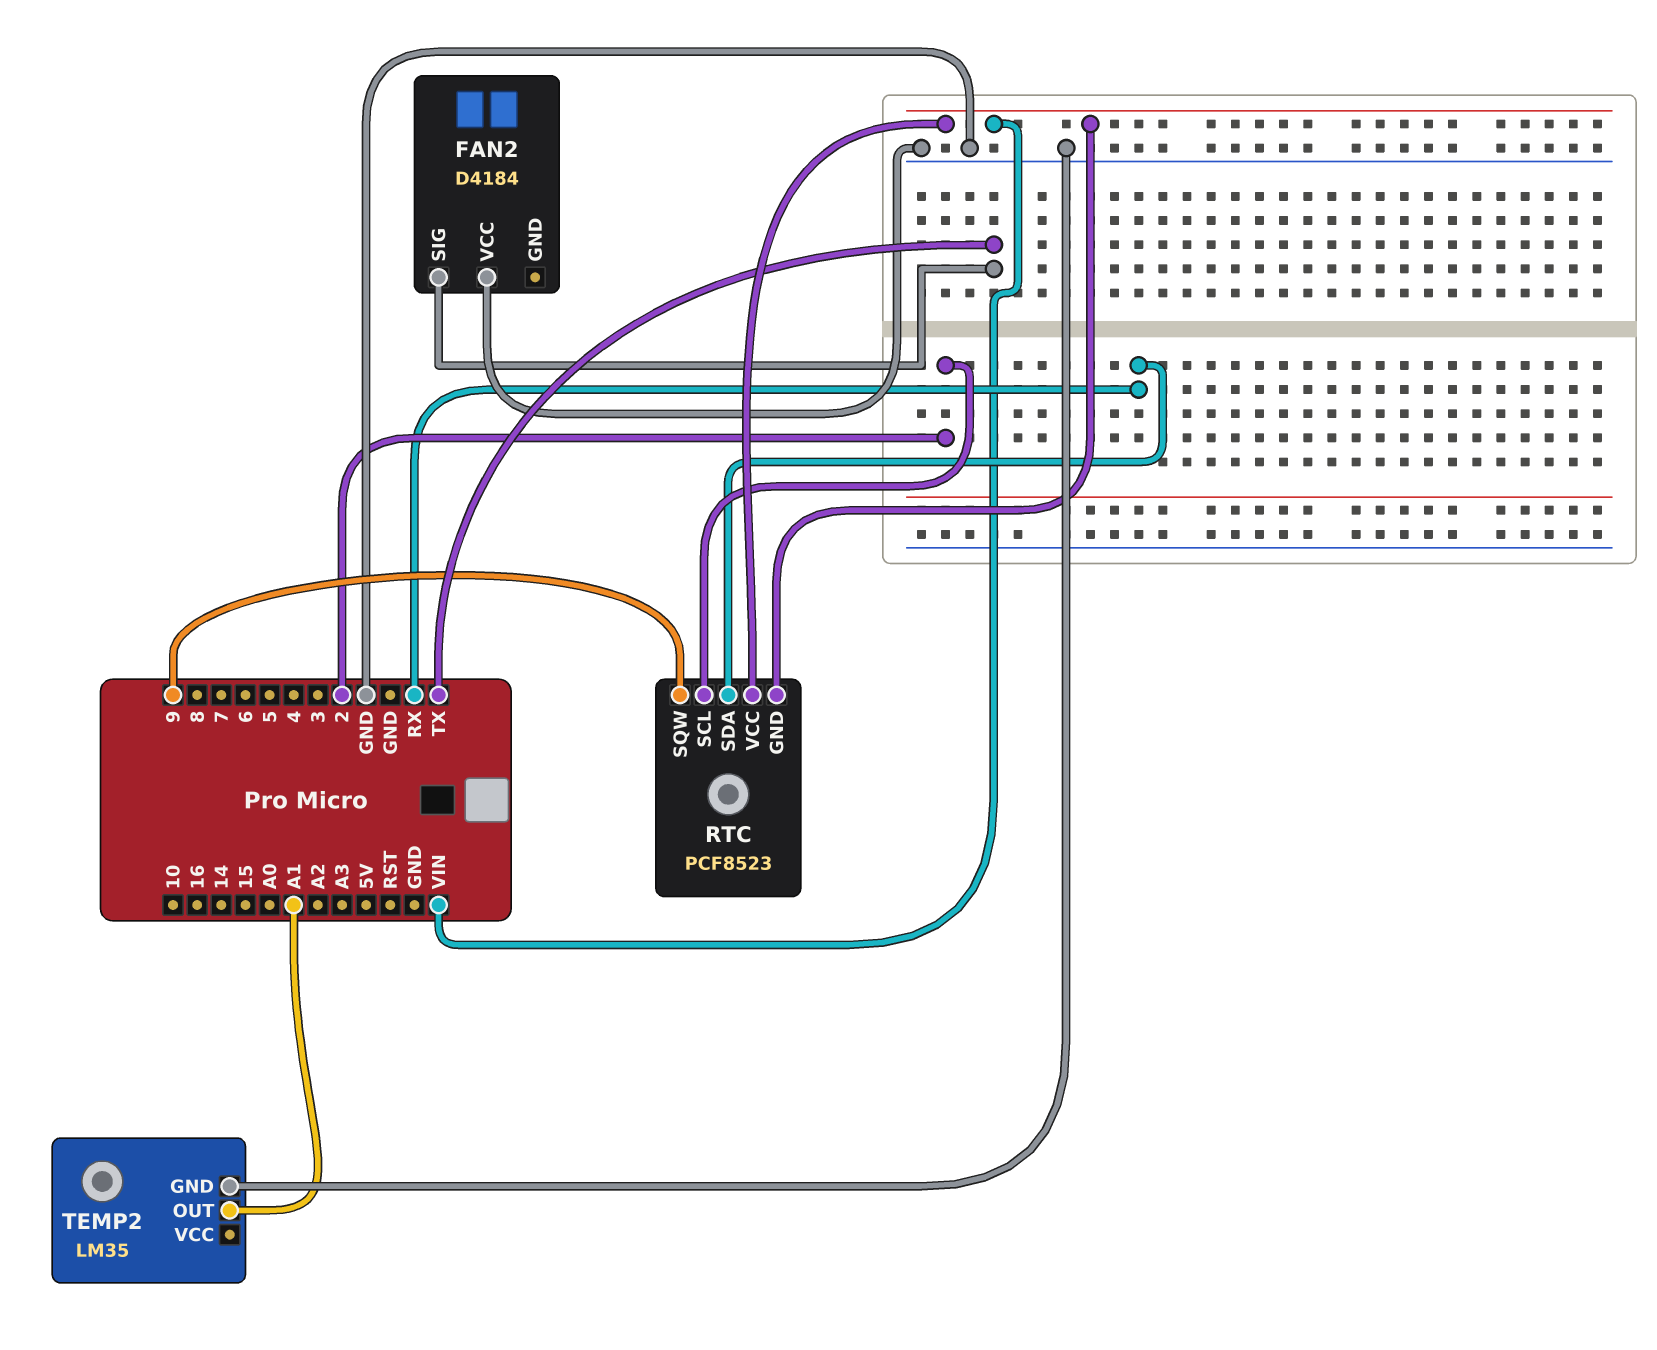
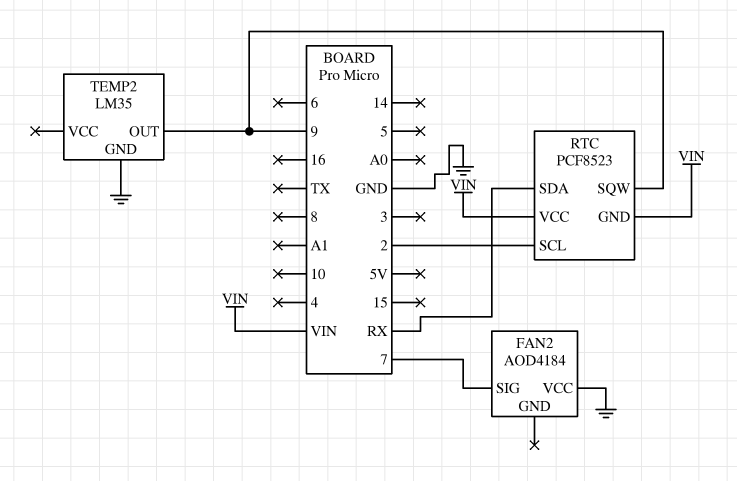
FAN2: D4184 -> AOD4184
FAN2 pin SIG: TX -> 7
TEMP2 pin OUT: A1 -> 9

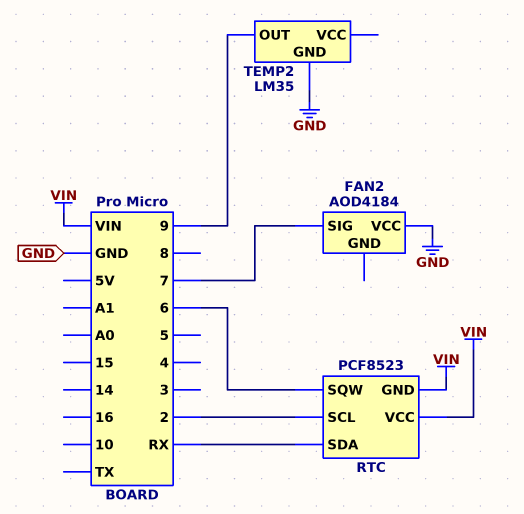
RTC pin SQW: 9 -> 6

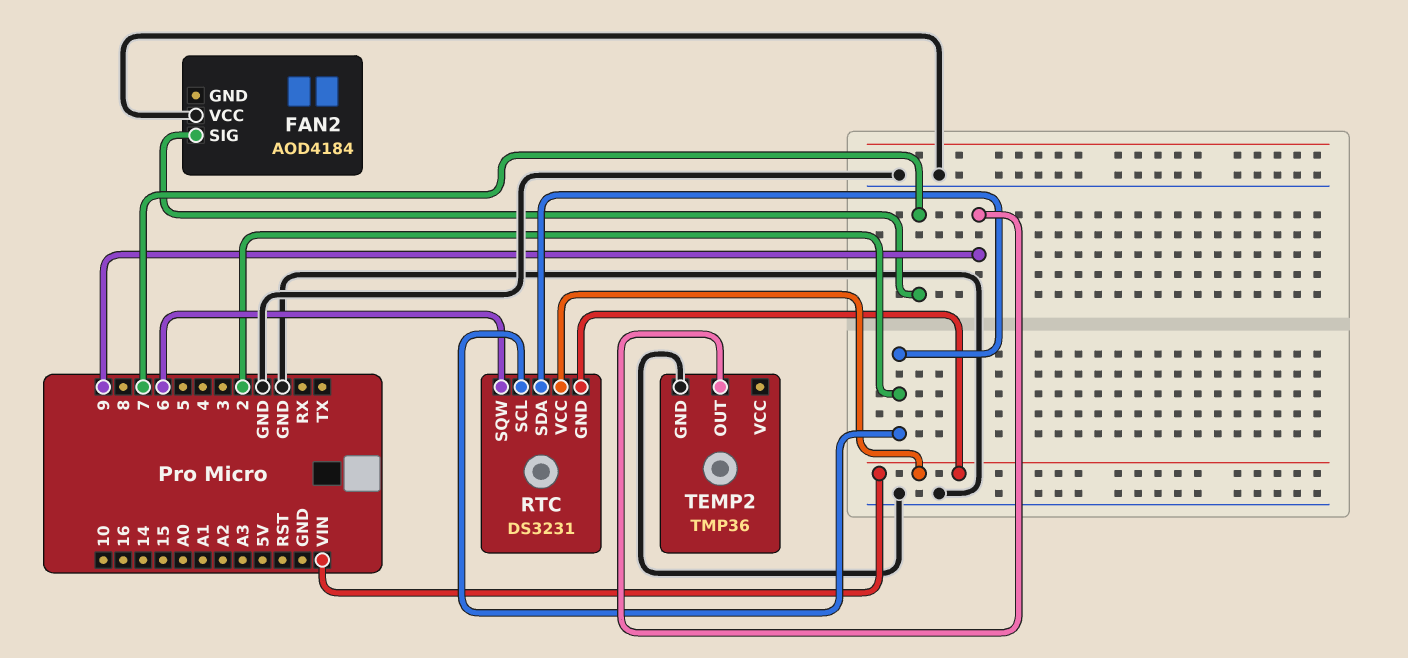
RTC: PCF8523 -> DS3231
RTC pin SDA: RX -> 2
TEMP2: LM35 -> TMP36

